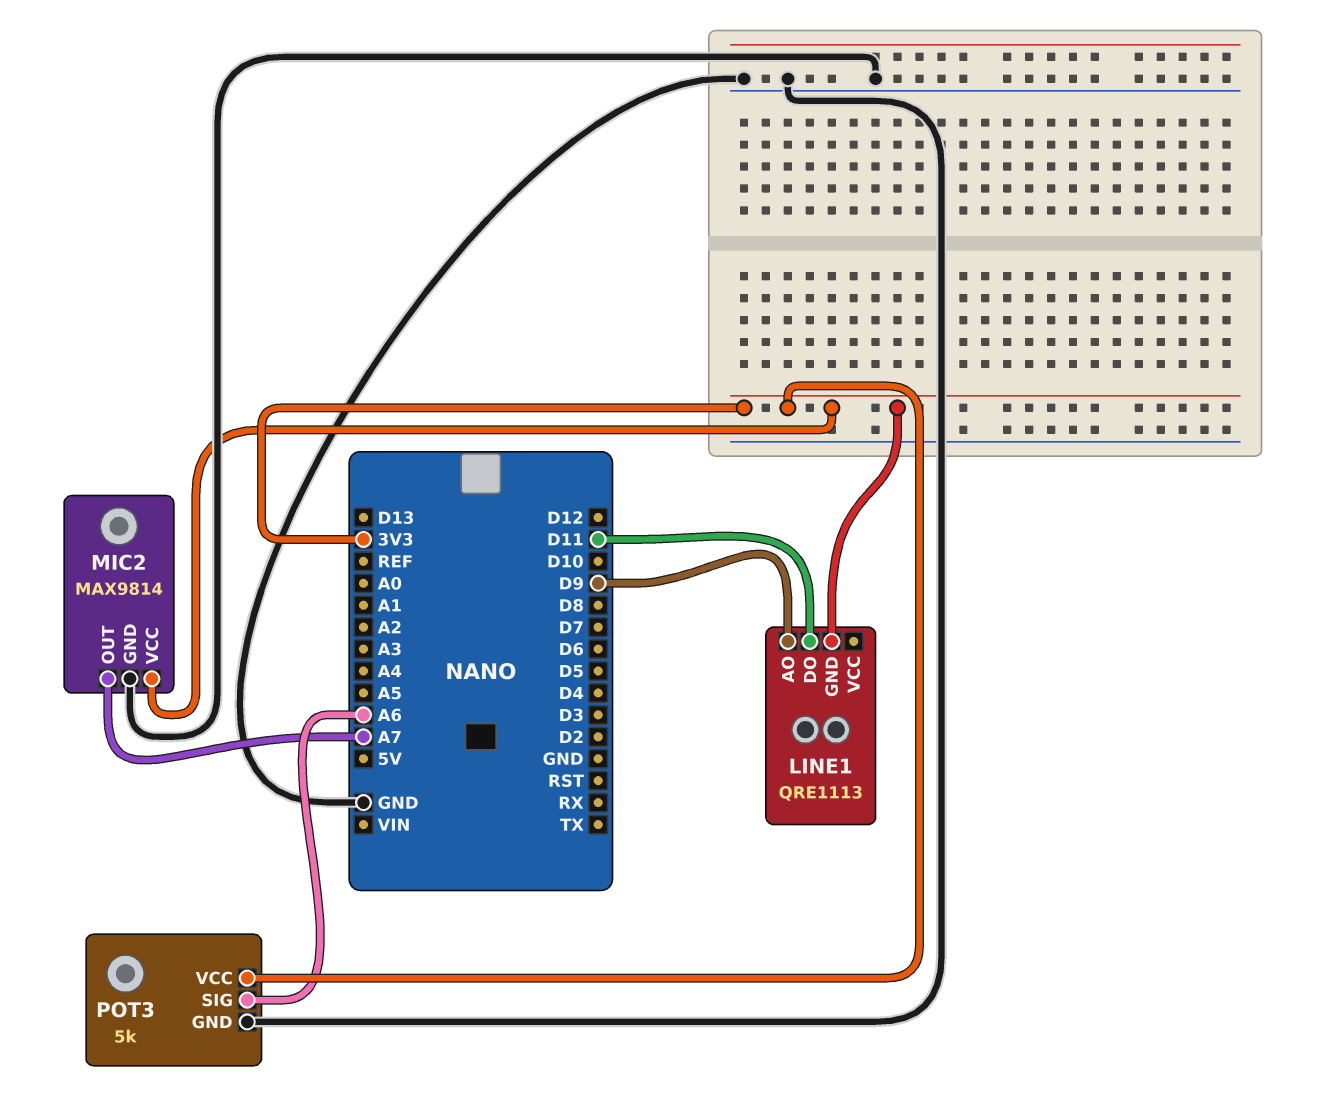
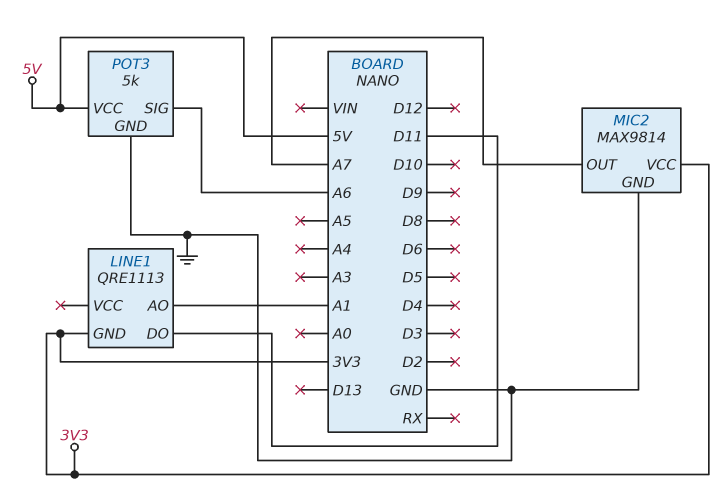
LINE1 pin AO: D9 -> A1
POT3 pin VCC: 3V3 -> 5V

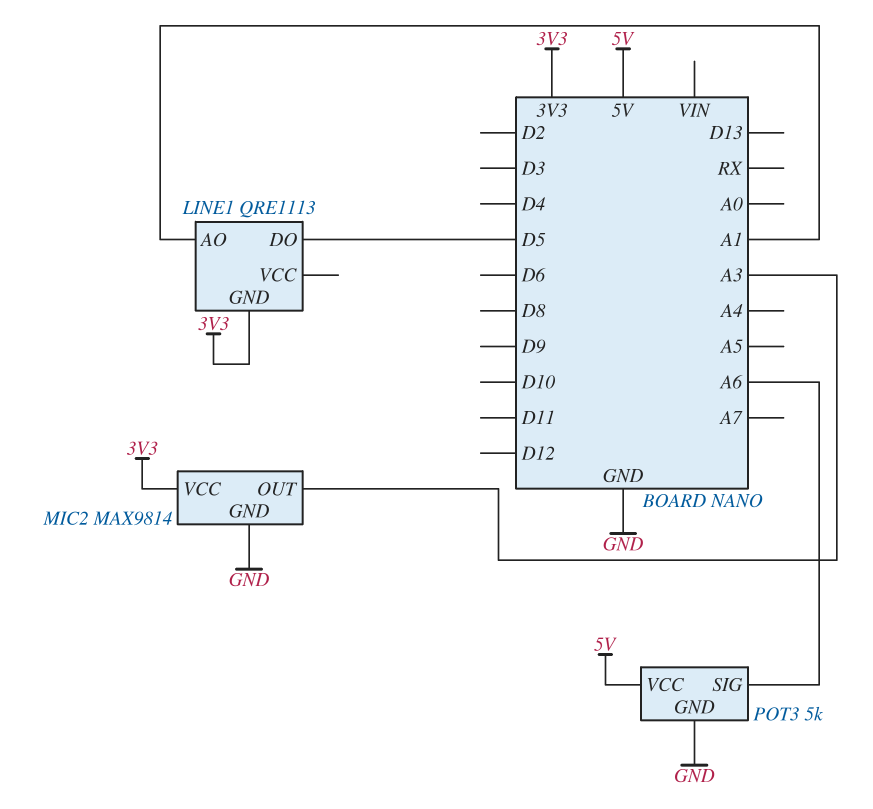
LINE1 pin DO: D11 -> D5
MIC2 pin OUT: A7 -> A3

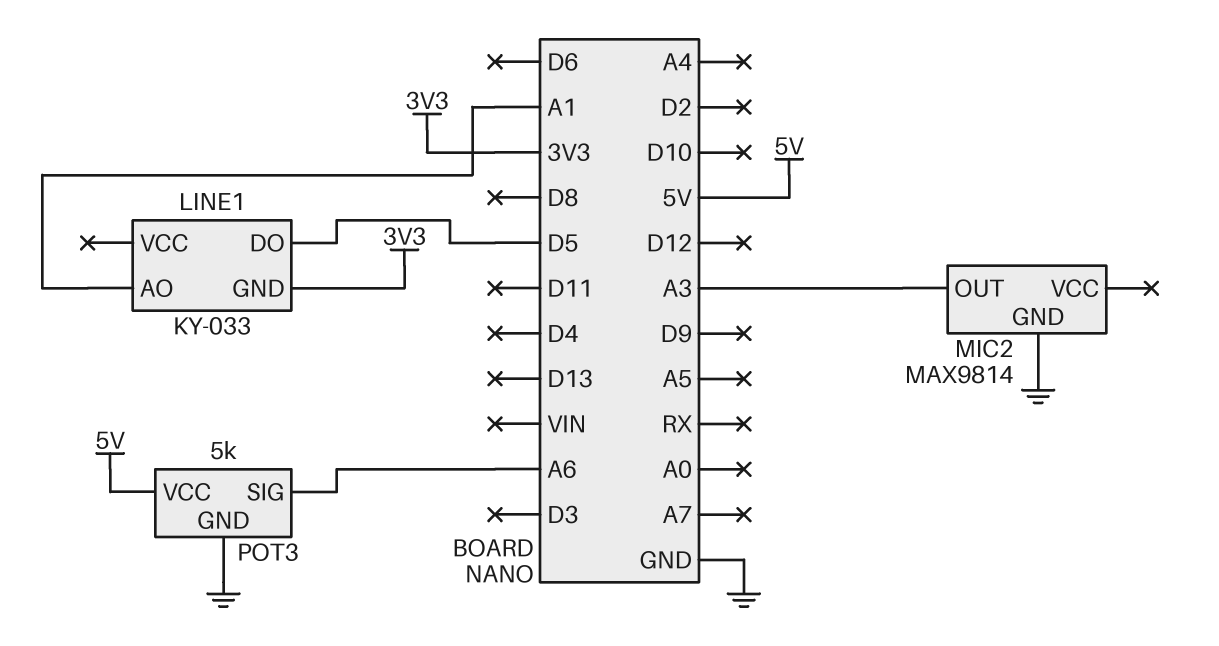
LINE1: QRE1113 -> KY-033
MIC2 pin VCC: 3V3 -> none

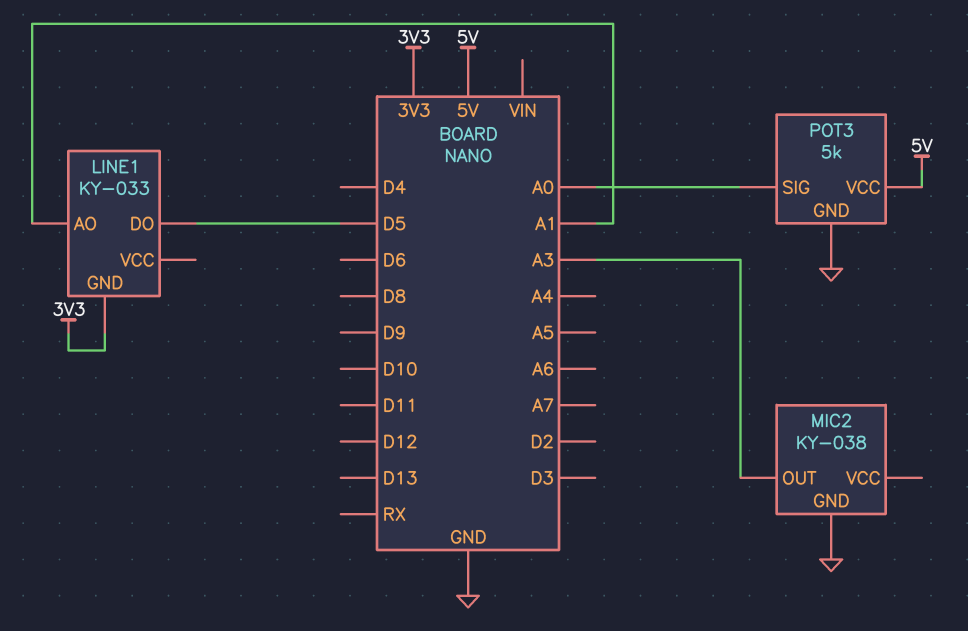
MIC2: MAX9814 -> KY-038
POT3 pin SIG: A6 -> A0

